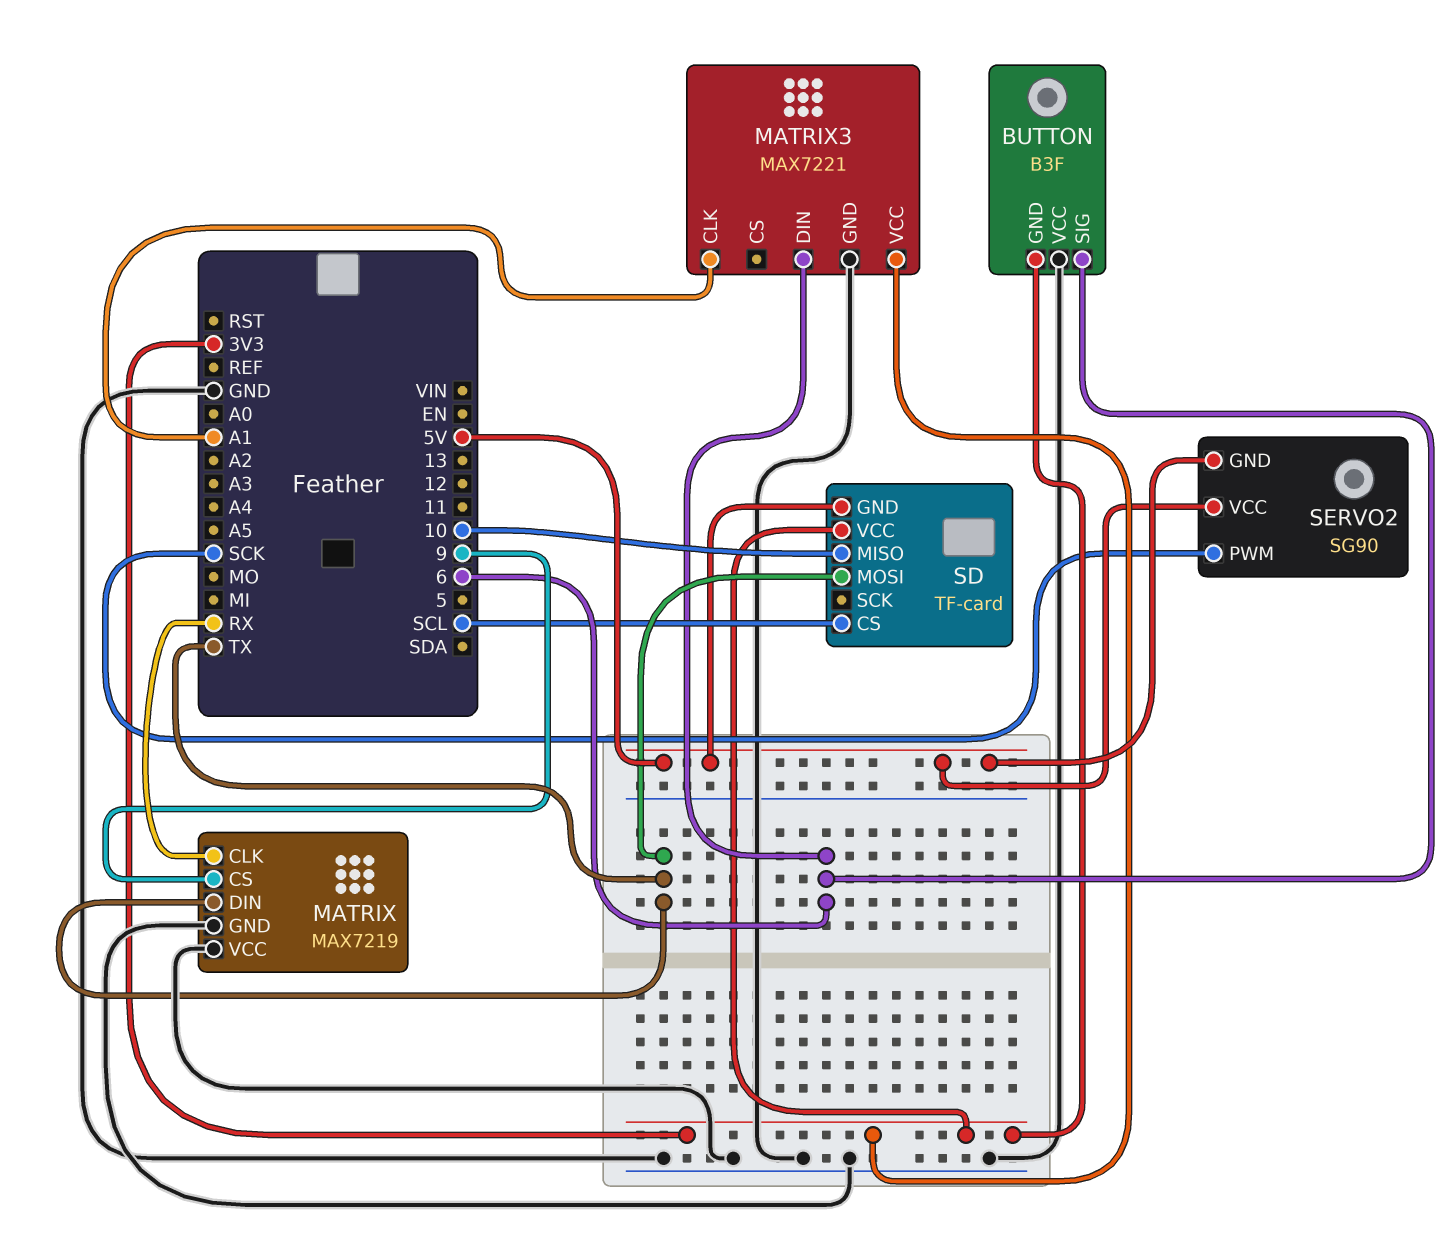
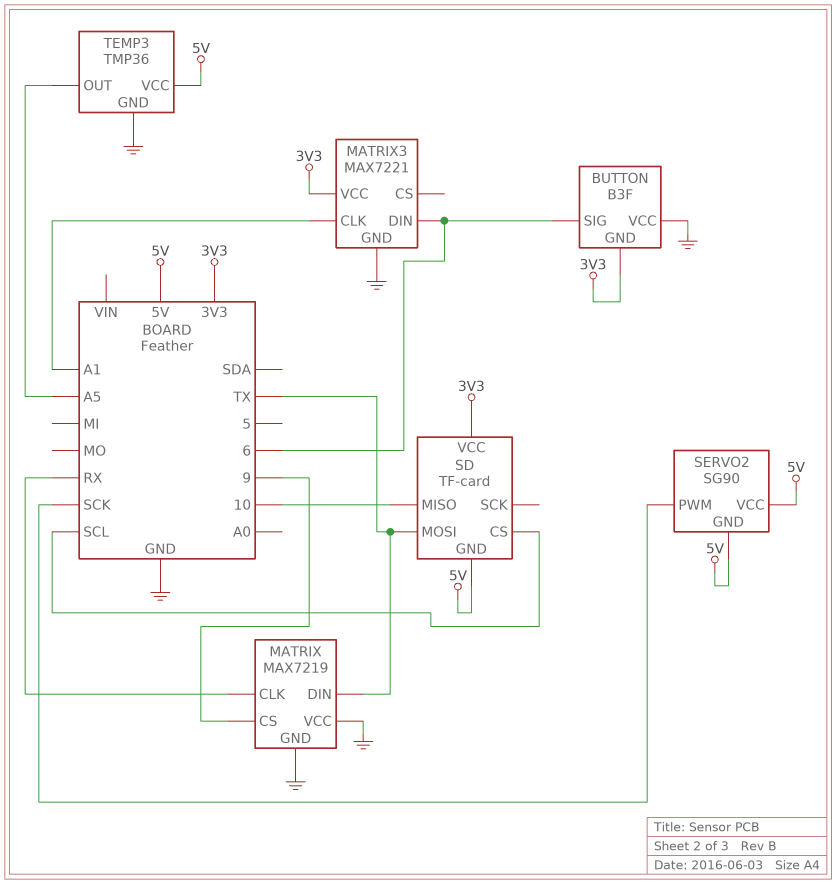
TEMP3: none -> TMP36
TEMP3 pin GND: none -> GND
TEMP3 pin OUT: none -> A5
TEMP3 pin VCC: none -> 5V

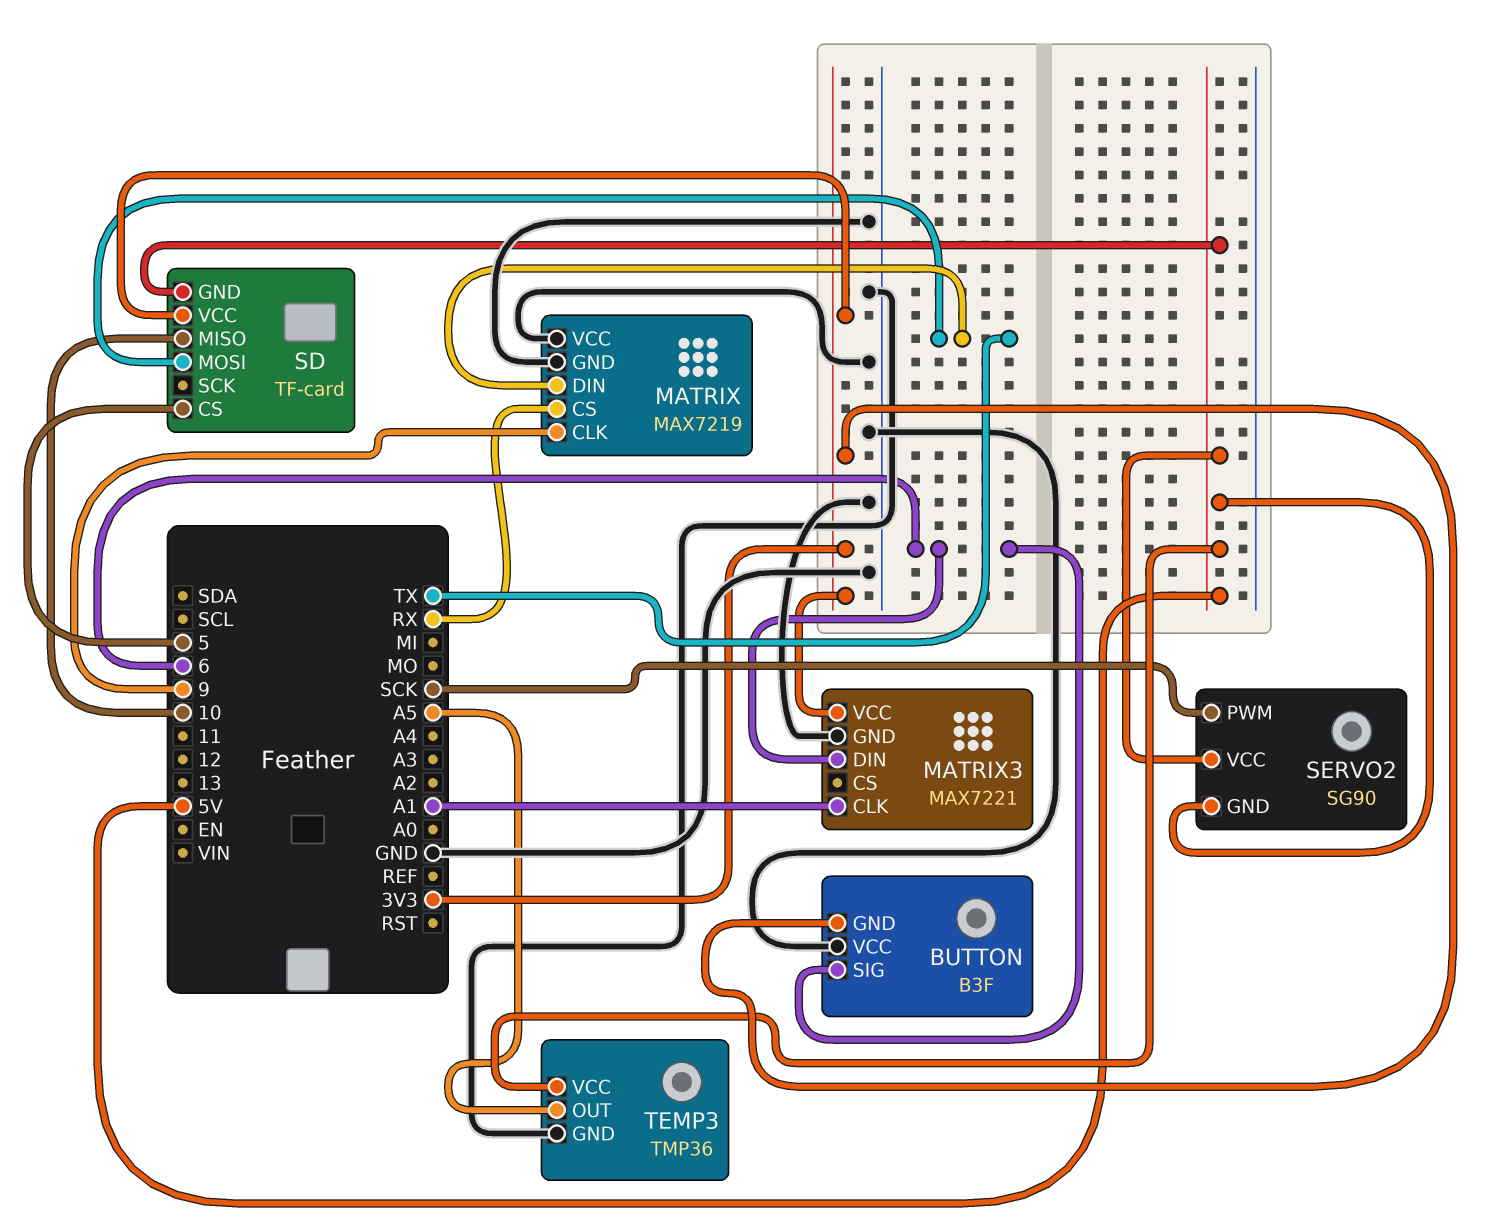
MATRIX pin CLK: RX -> 9
MATRIX pin CS: 9 -> RX
SD pin CS: SCL -> 5

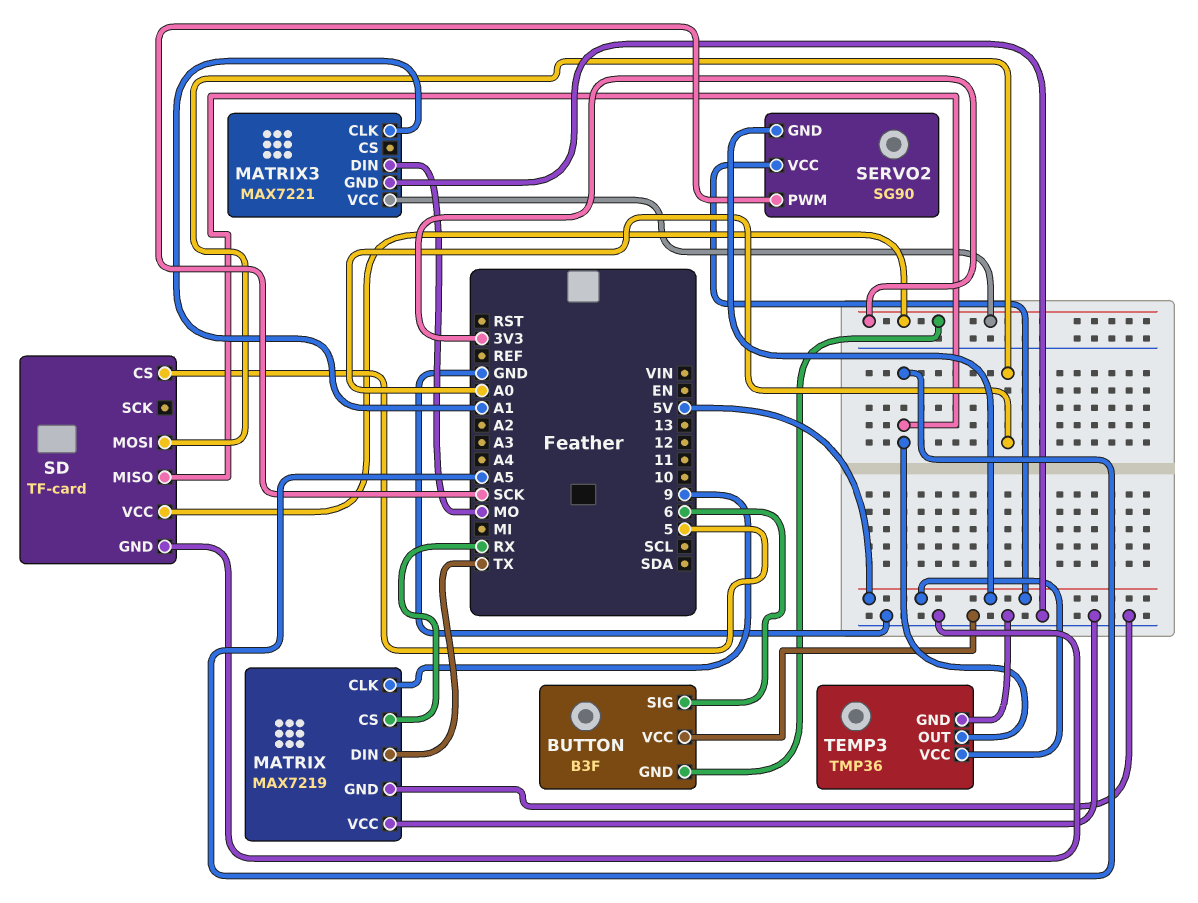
MATRIX3 pin DIN: 6 -> MO
SD pin GND: 5V -> GND
SD pin MISO: 10 -> A5
SD pin MOSI: TX -> A0

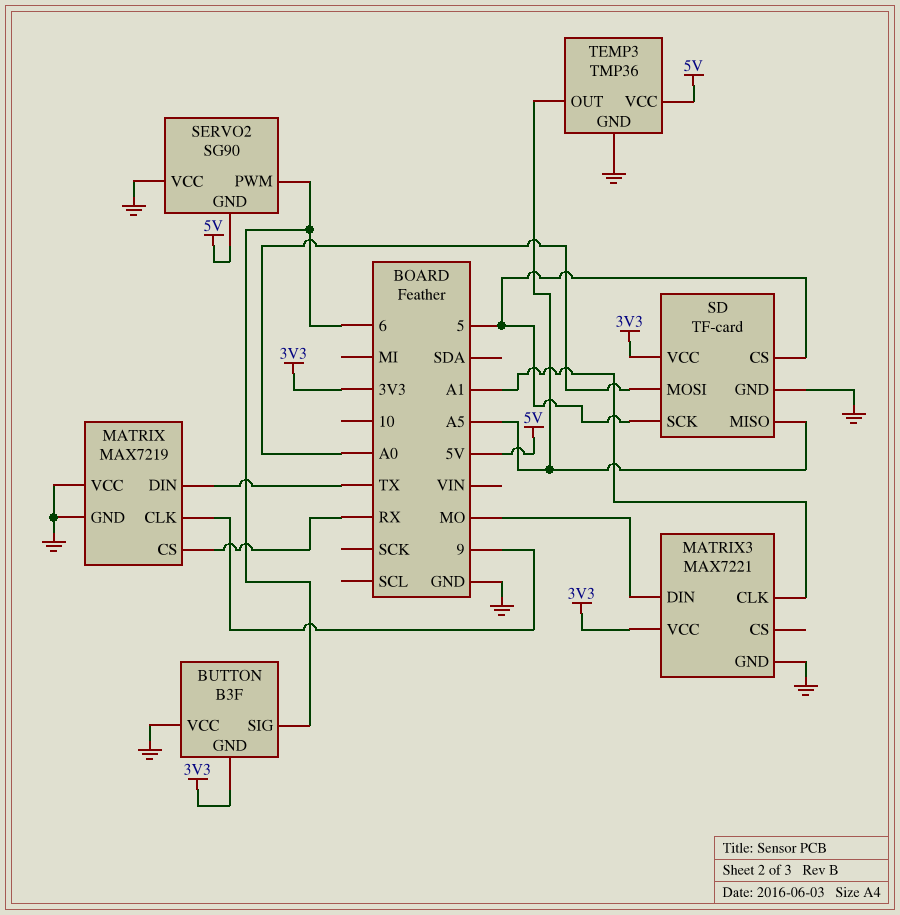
SD pin SCK: none -> 5
SERVO2 pin PWM: SCK -> 6
SERVO2 pin VCC: 5V -> GND

